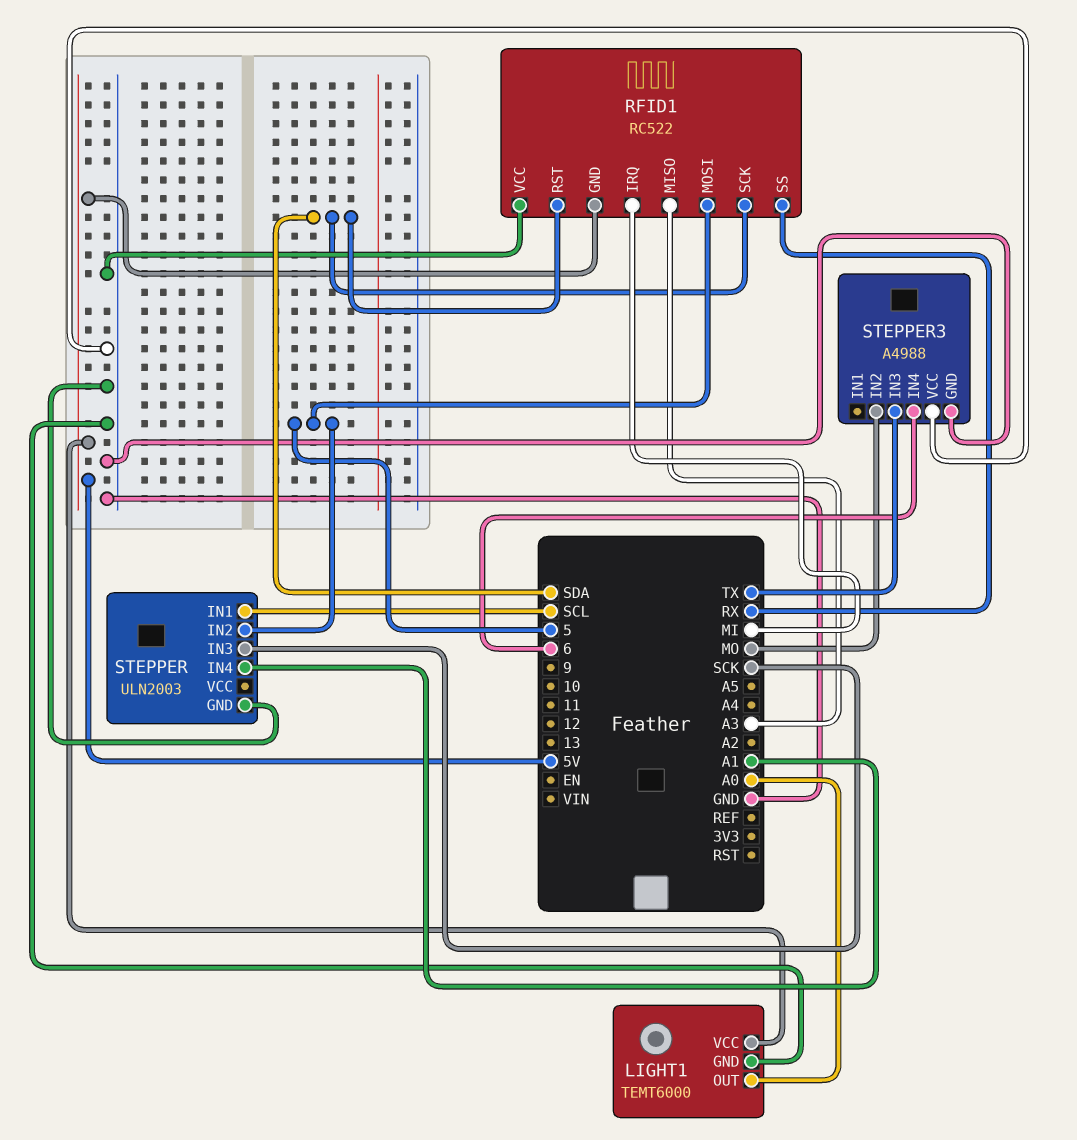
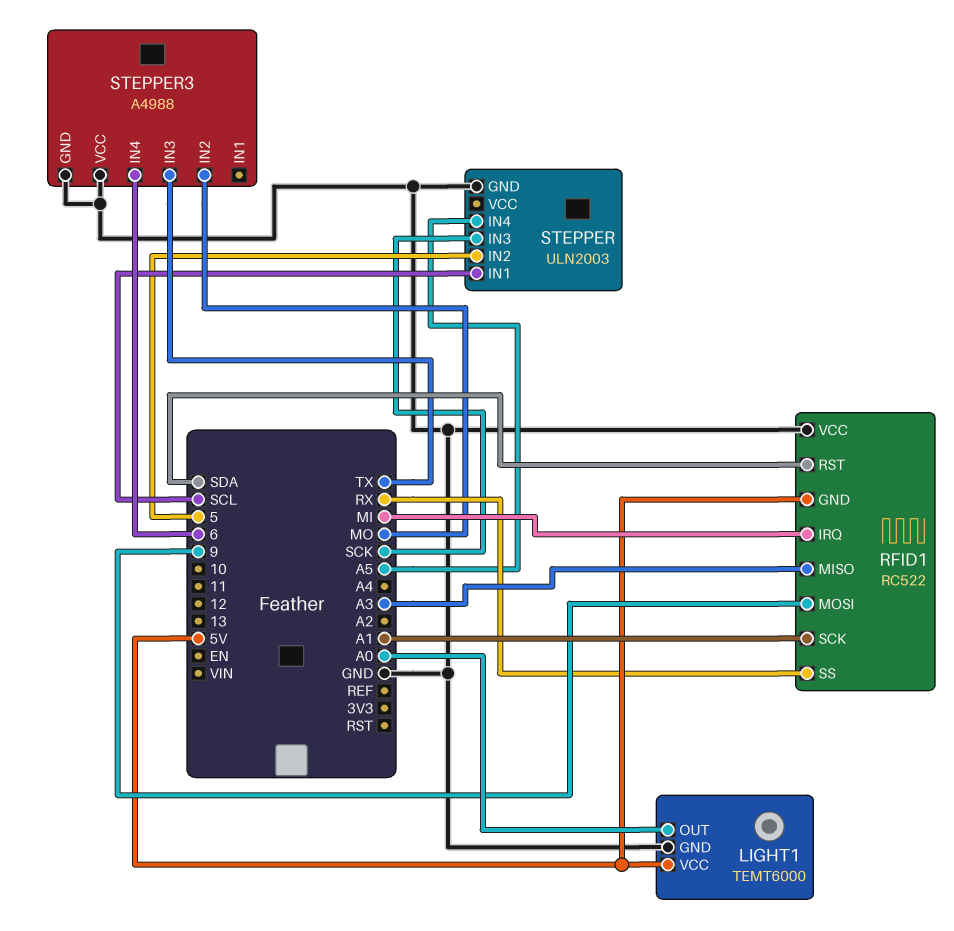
RFID1 pin MOSI: 5 -> 9
RFID1 pin SCK: SDA -> A1
STEPPER pin IN4: A1 -> A5

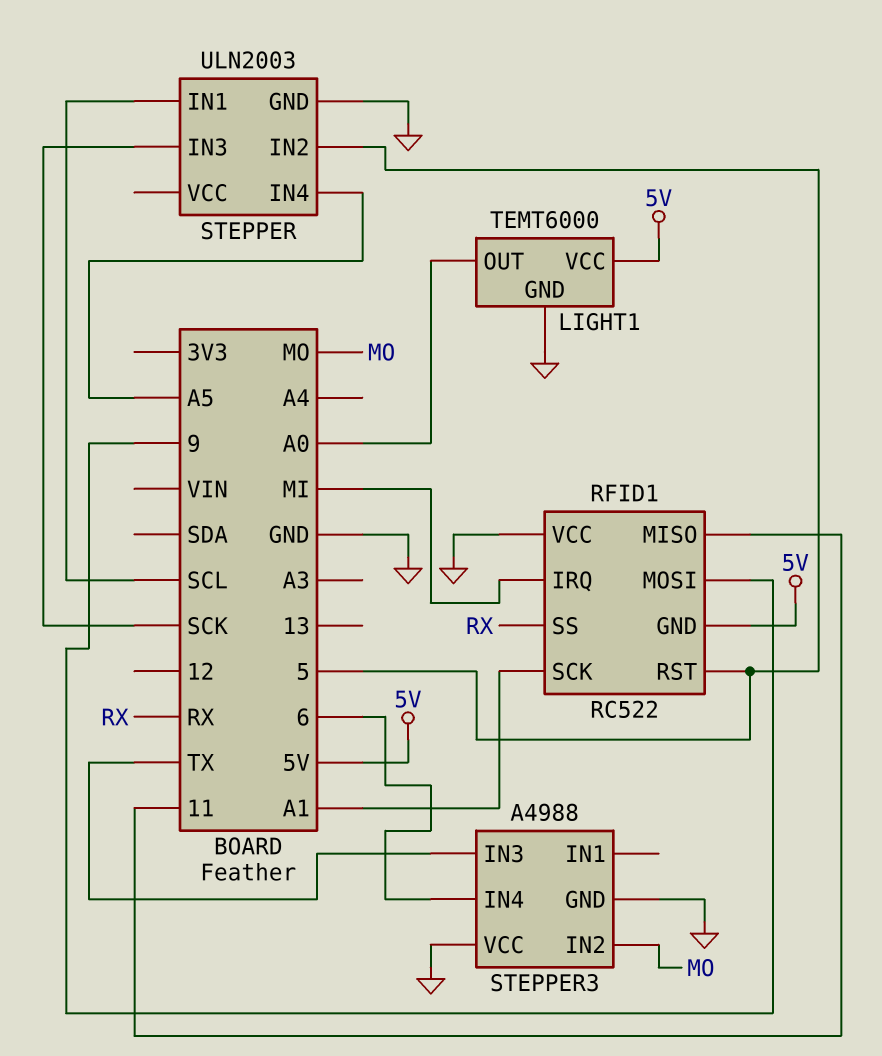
RFID1 pin MISO: A3 -> 11
RFID1 pin RST: SDA -> 5

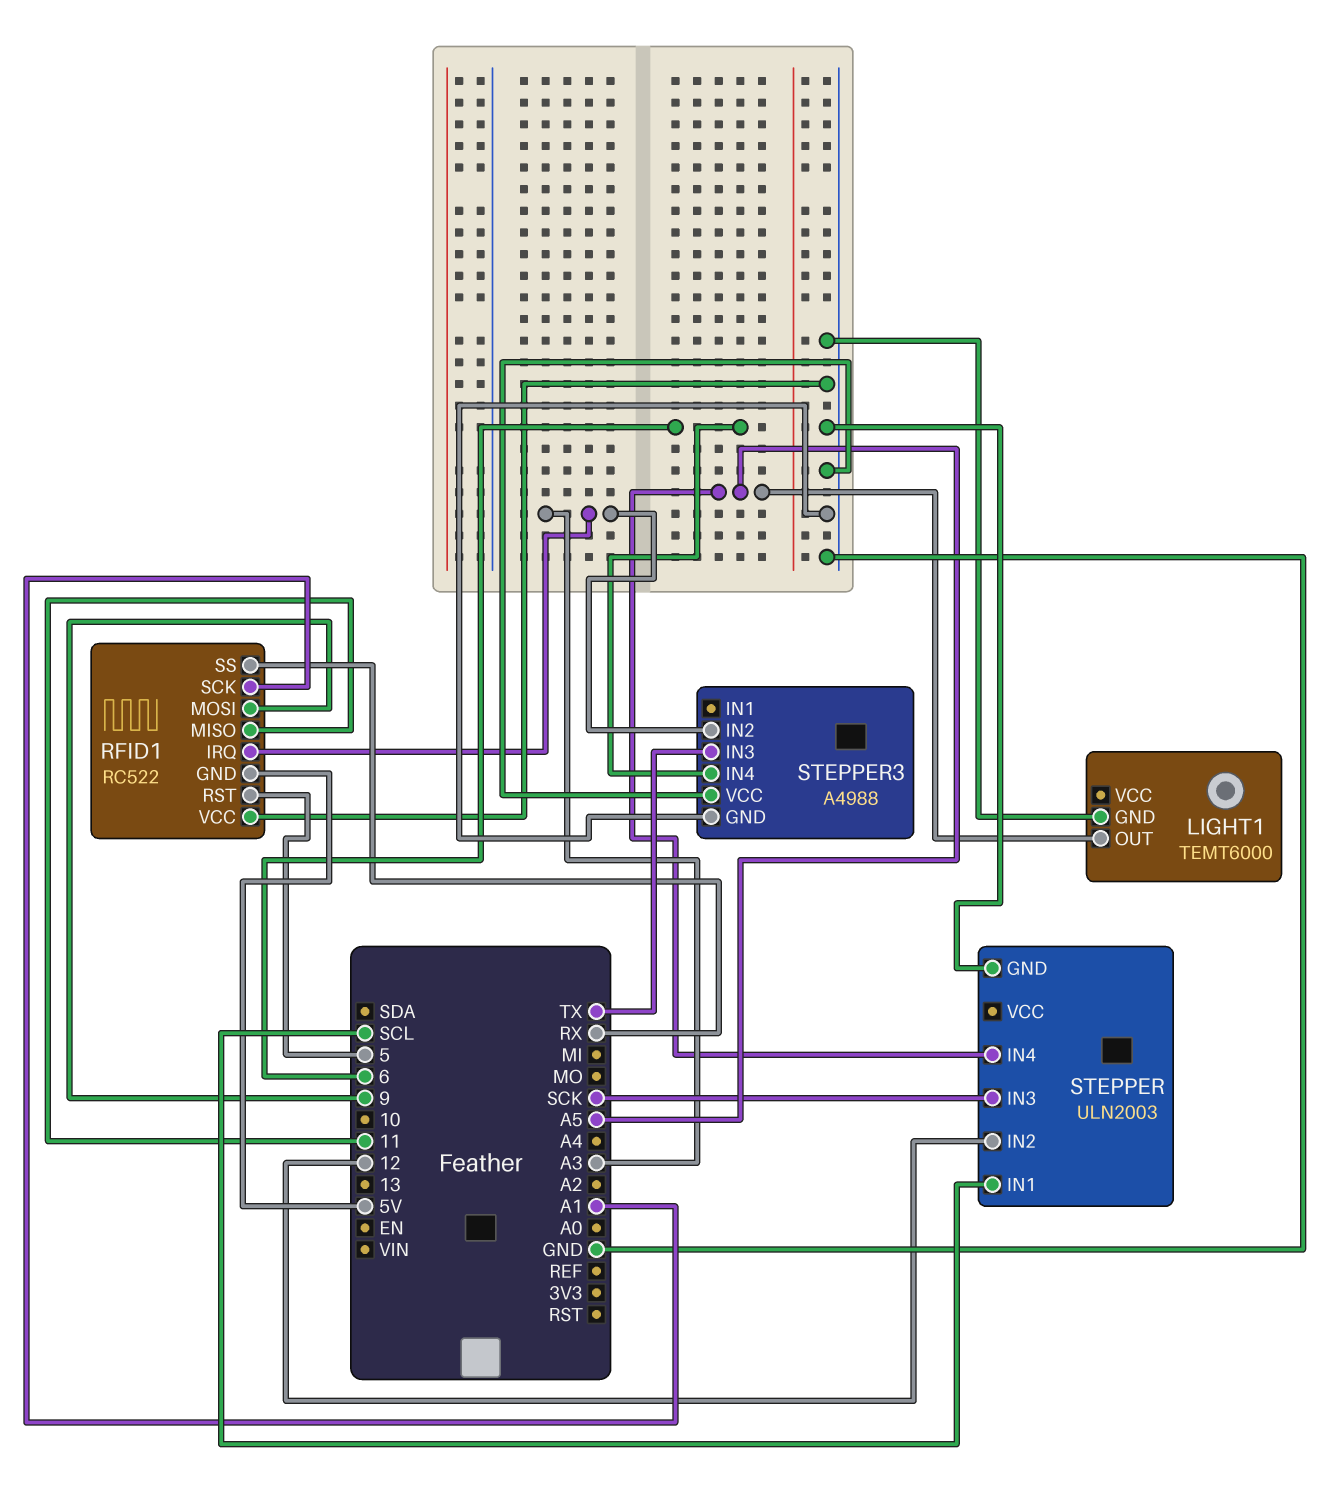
LIGHT1 pin OUT: A0 -> A5
LIGHT1 pin VCC: 5V -> none
RFID1 pin IRQ: MI -> A3
STEPPER pin IN2: 5 -> 12
STEPPER3 pin IN2: MO -> A3

